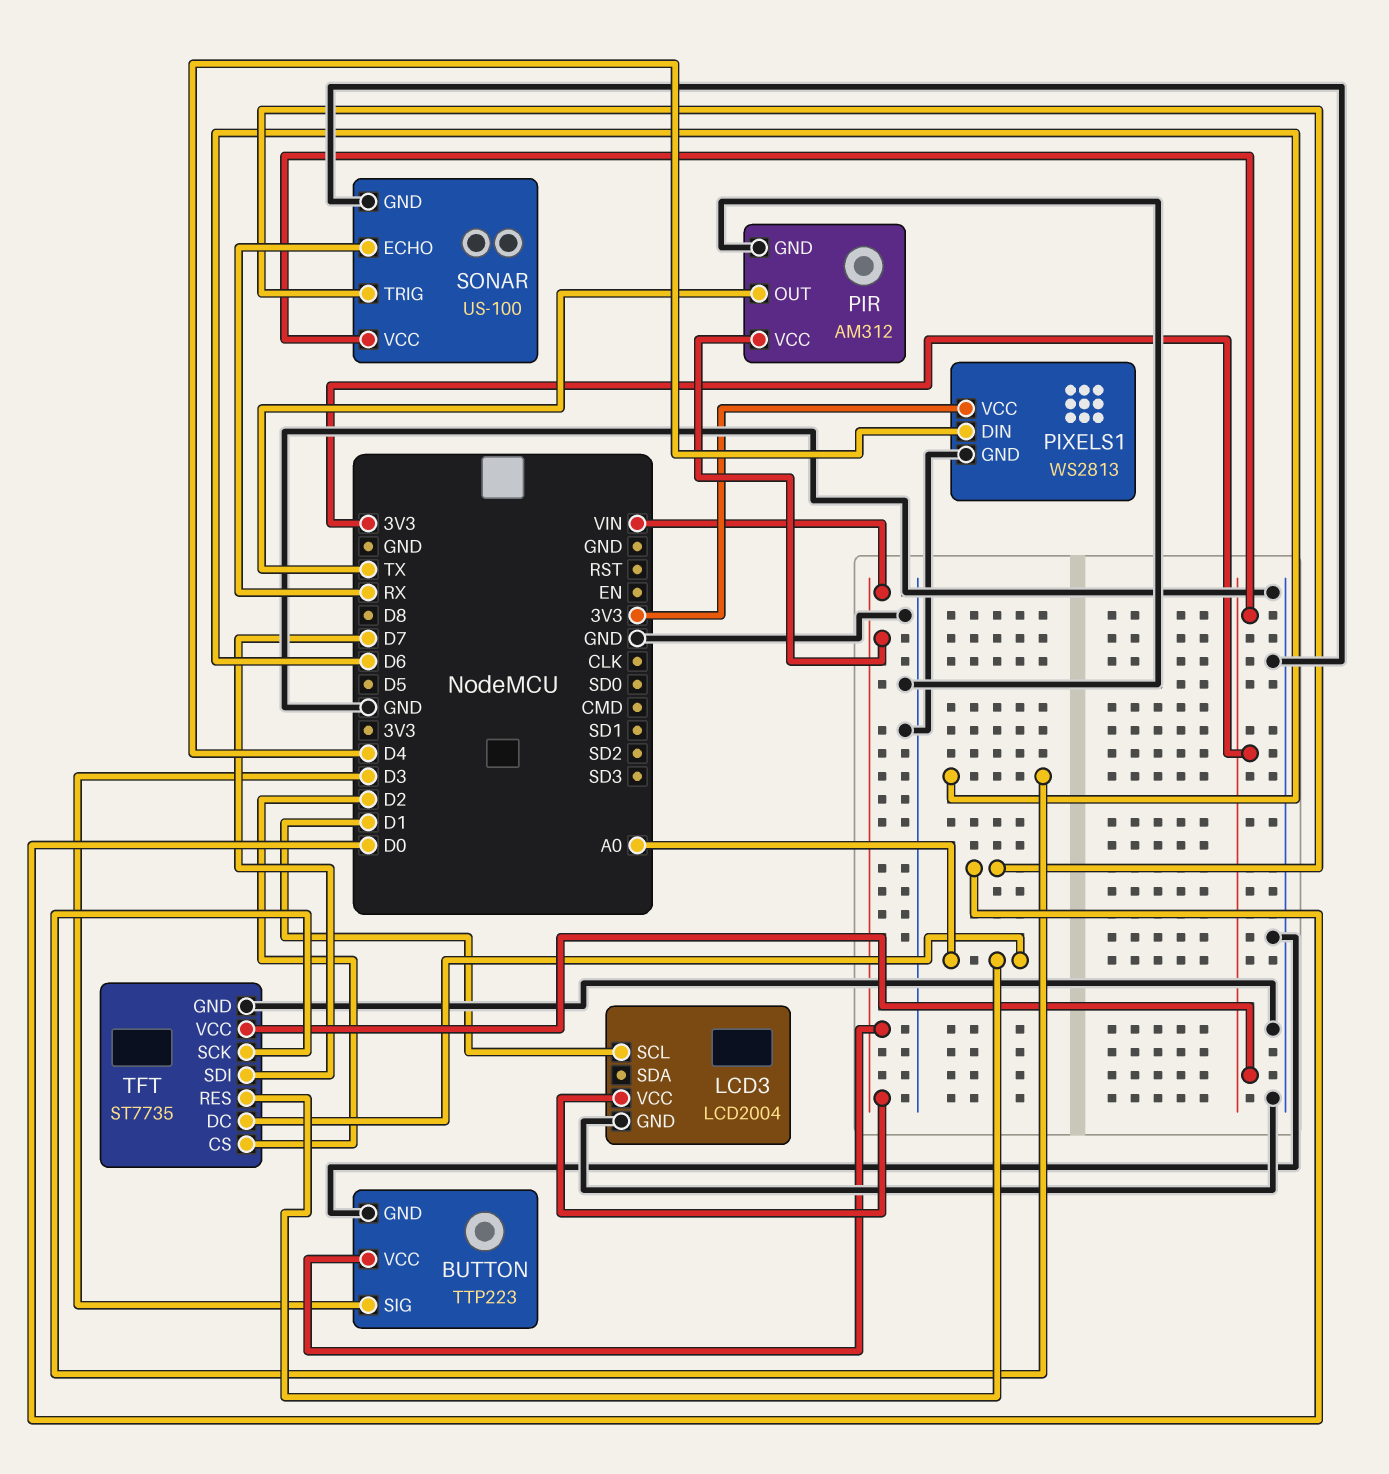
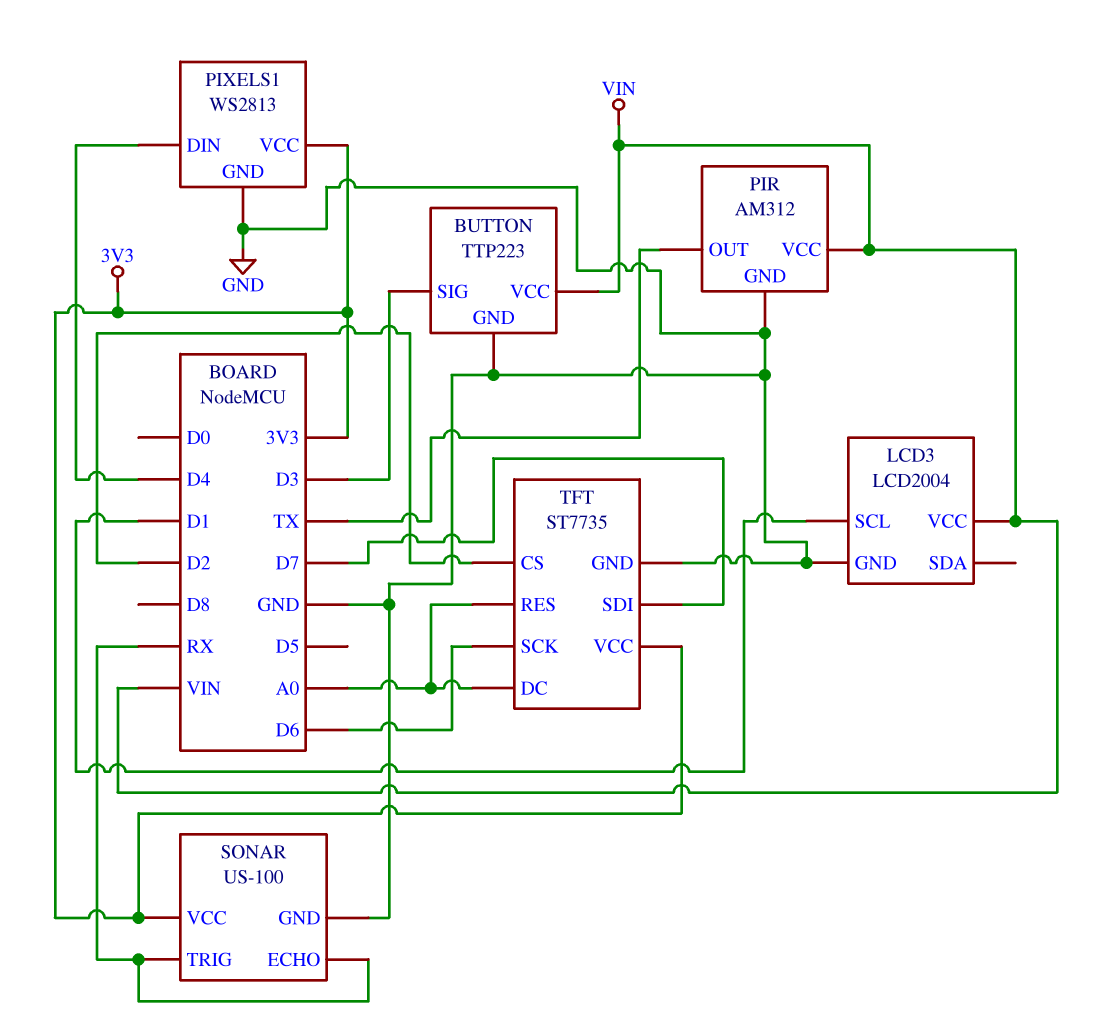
SONAR pin TRIG: D0 -> RX

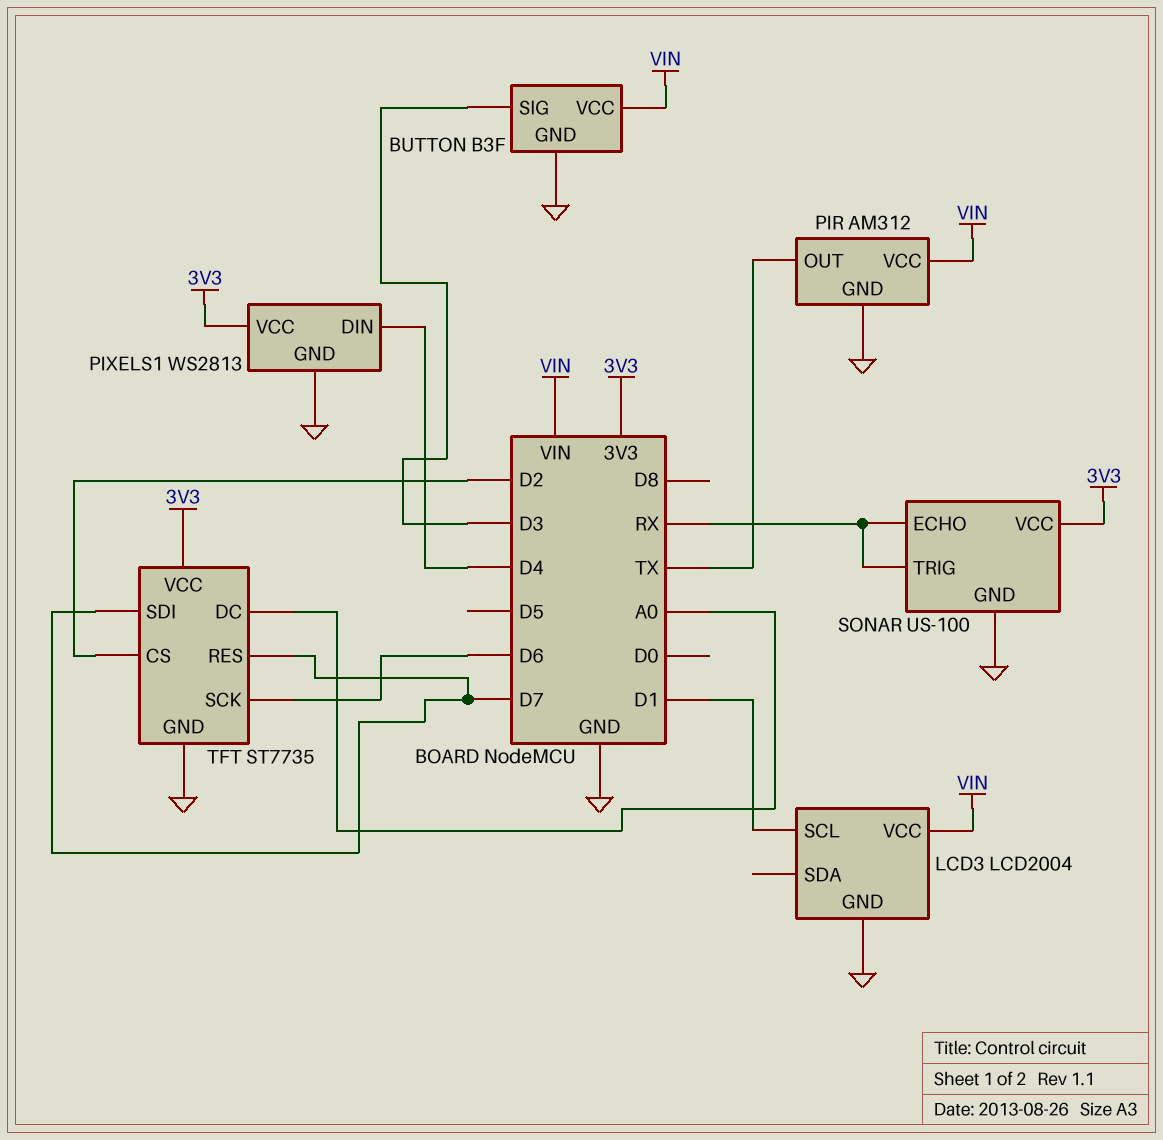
BUTTON: TTP223 -> B3F
TFT pin RES: A0 -> D7

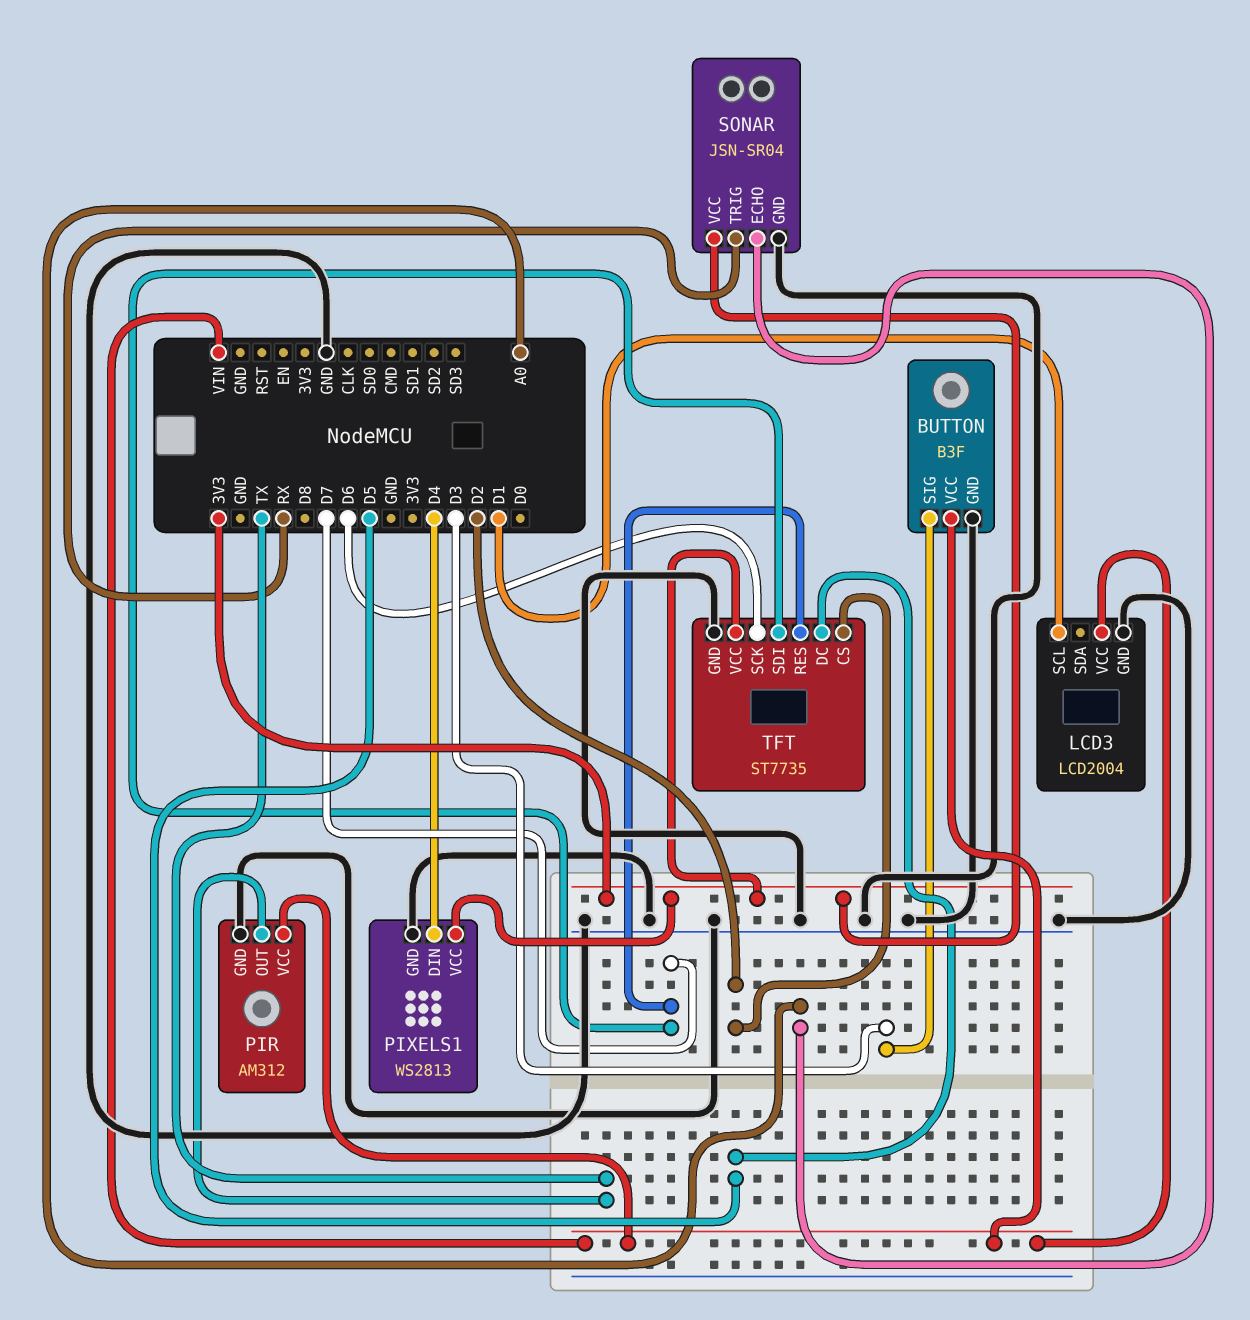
SONAR: US-100 -> JSN-SR04
SONAR pin ECHO: RX -> A0
TFT pin DC: A0 -> D5

